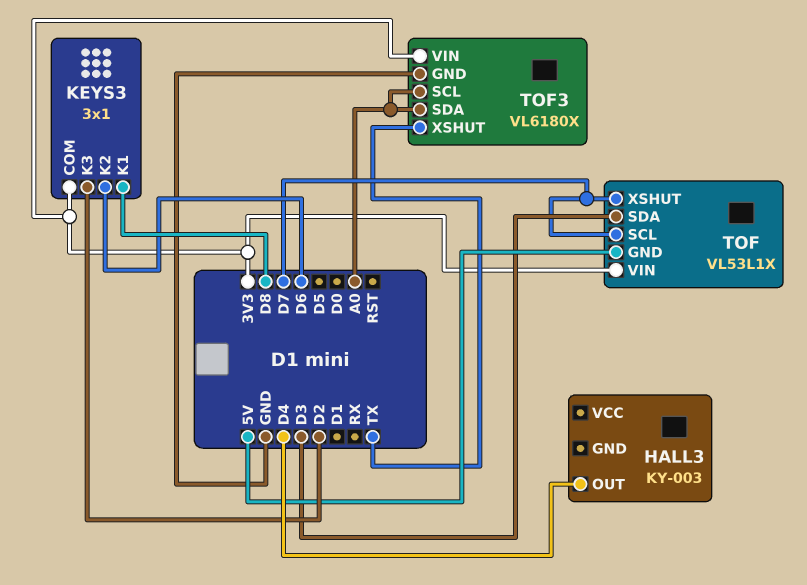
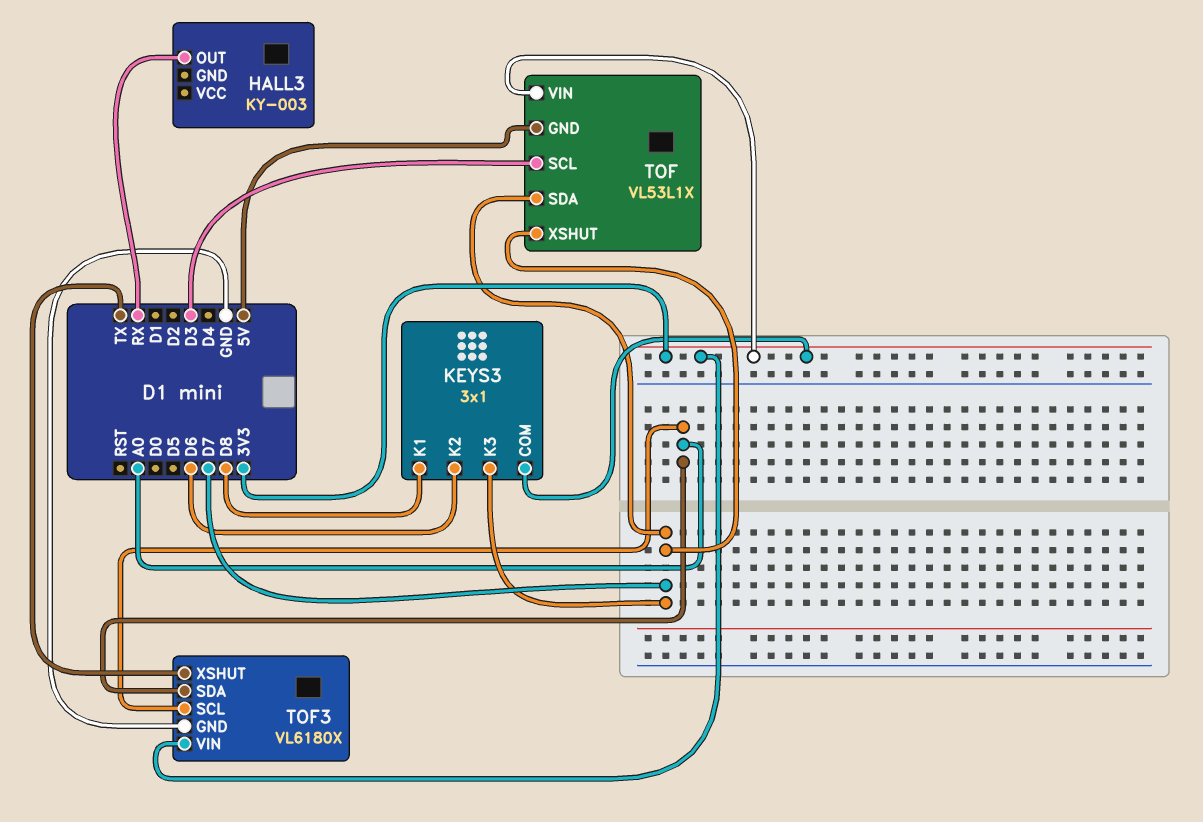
HALL3 pin OUT: D4 -> RX
KEYS3 pin K3: D2 -> D7
TOF pin SCL: D7 -> D3
TOF pin SDA: D3 -> D7

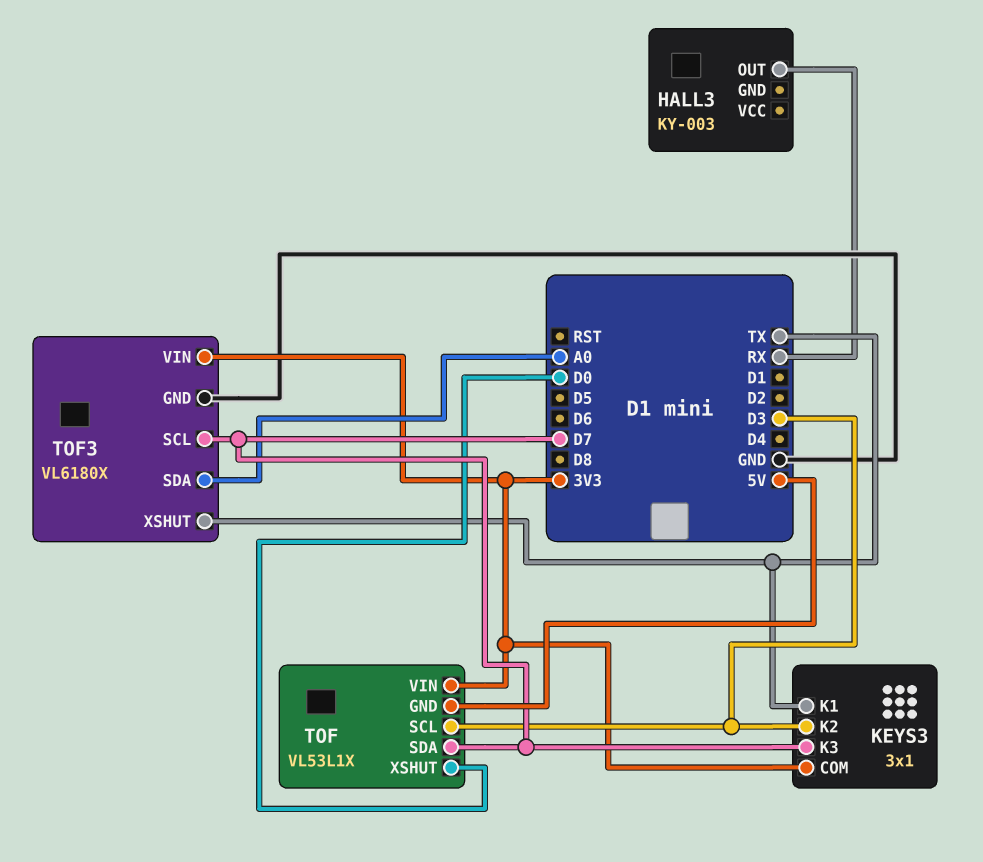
KEYS3 pin K1: D8 -> TX
KEYS3 pin K2: D6 -> D3
TOF pin XSHUT: D7 -> D0
TOF3 pin SCL: A0 -> D7

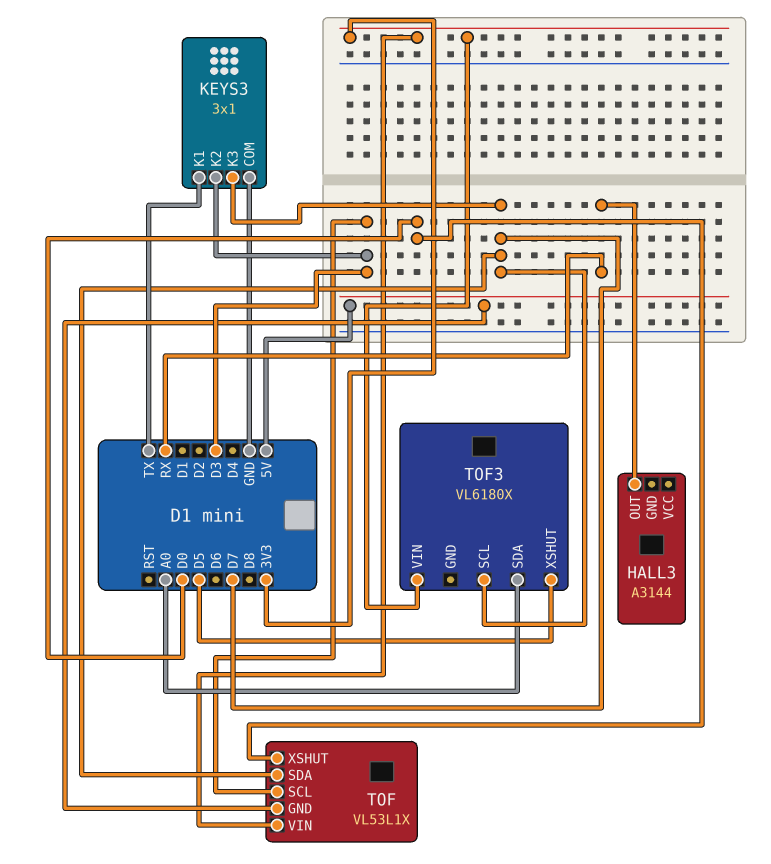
HALL3: KY-003 -> A3144
KEYS3 pin COM: 3V3 -> GND
TOF3 pin GND: GND -> none
TOF3 pin XSHUT: TX -> D5

